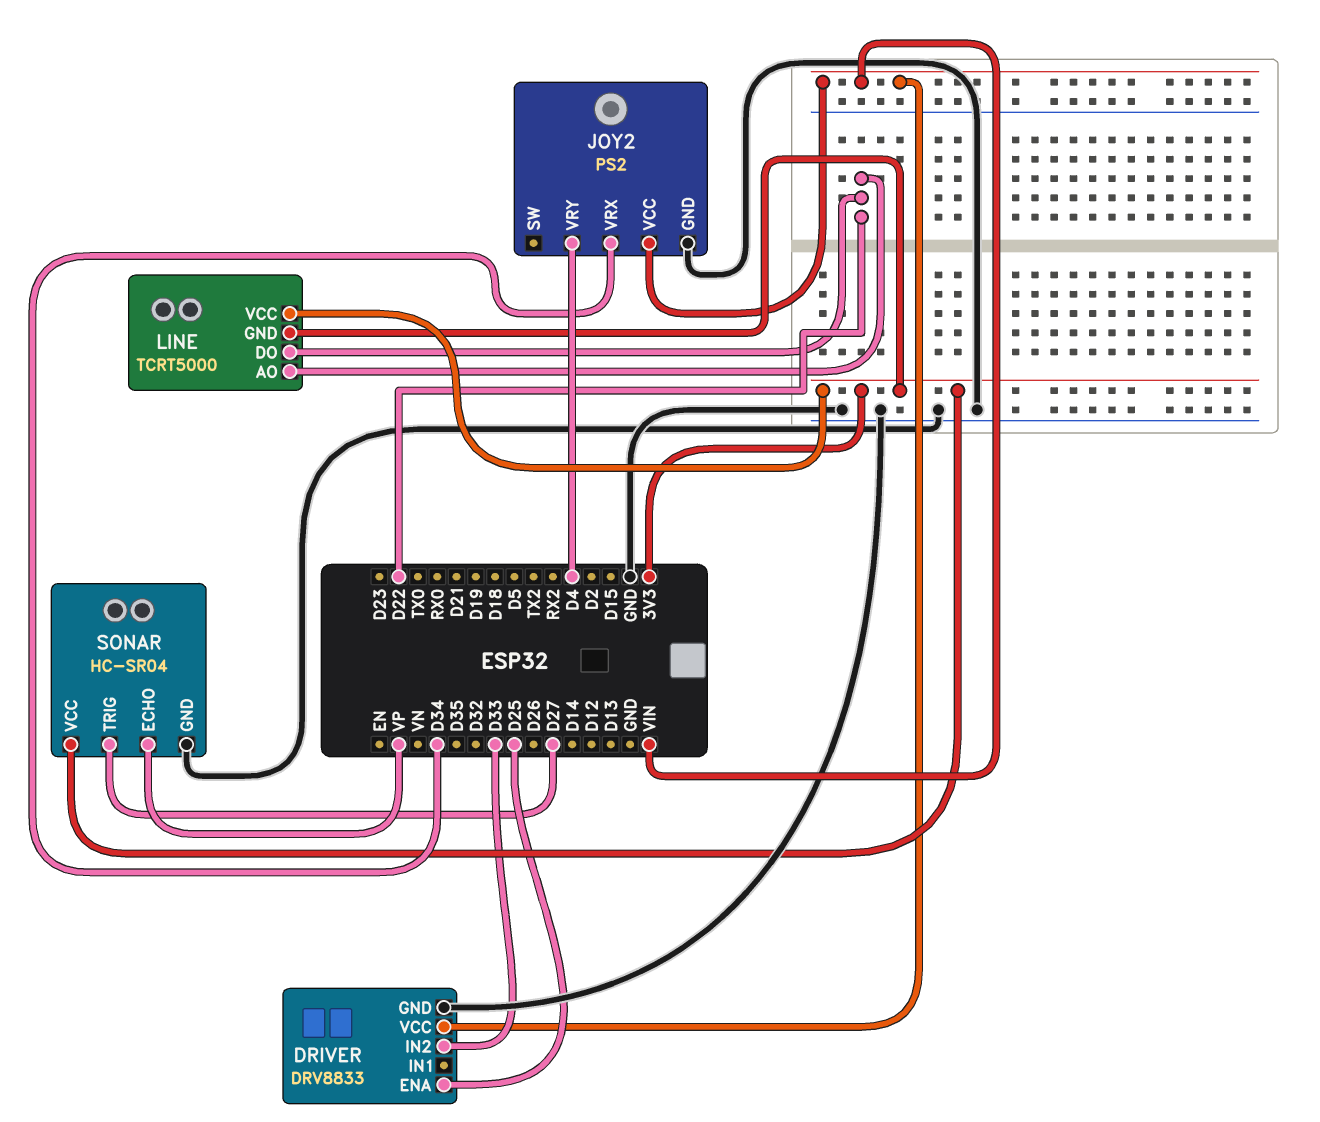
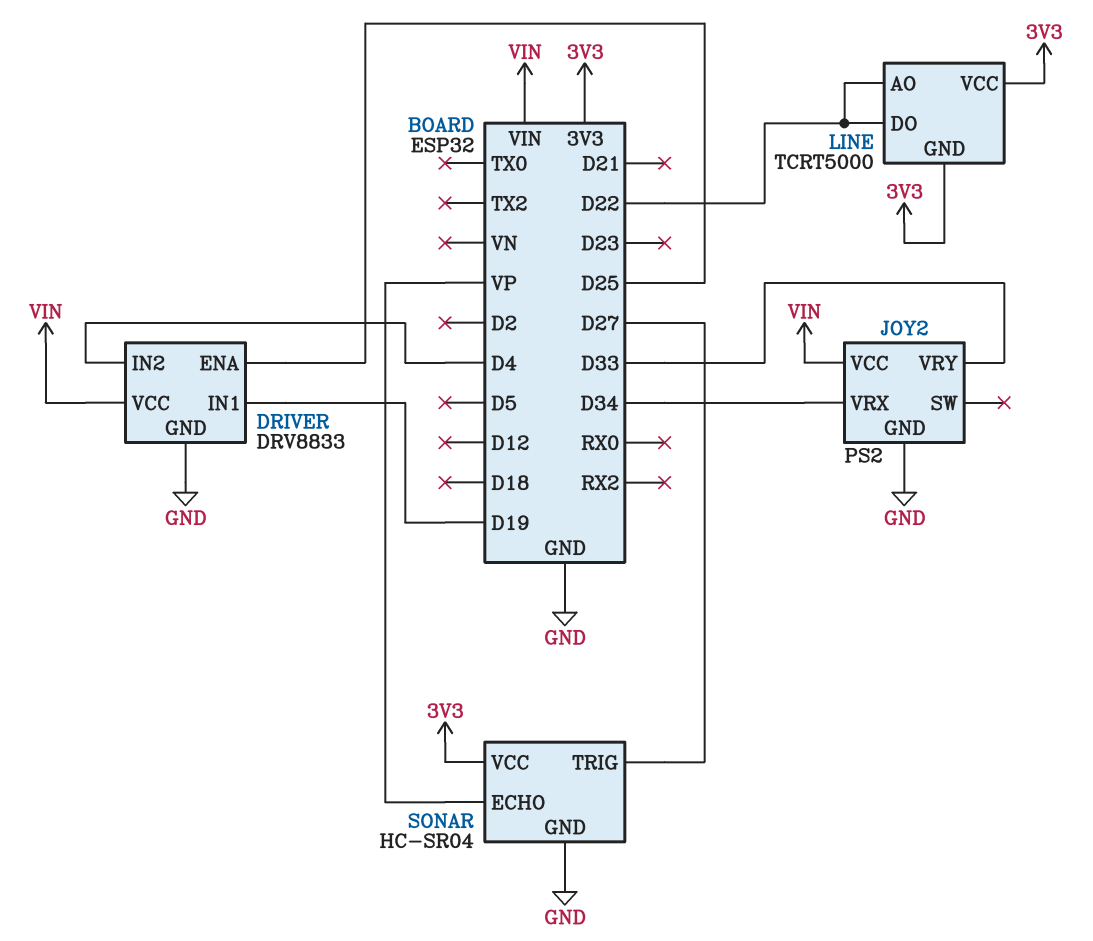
DRIVER pin IN1: none -> D19
DRIVER pin IN2: D33 -> D4
JOY2 pin VRY: D4 -> D33

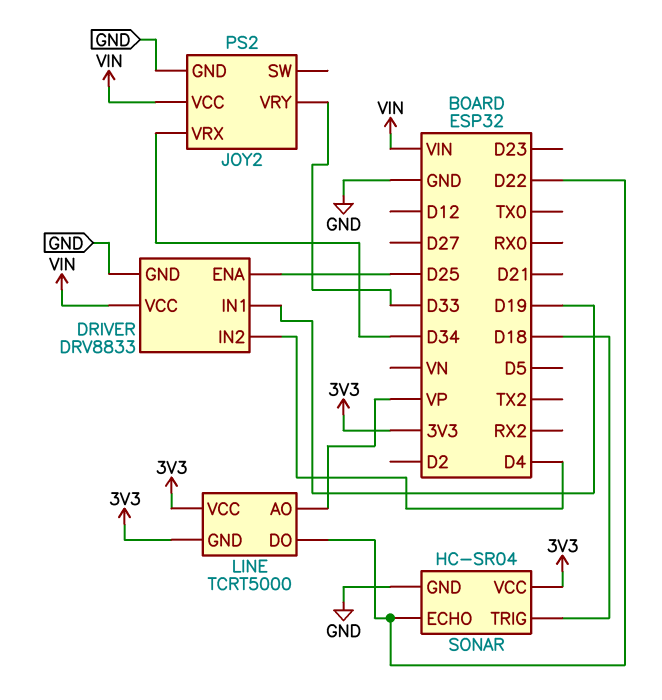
LINE pin AO: D22 -> VP
SONAR pin ECHO: VP -> D22
SONAR pin TRIG: D27 -> D18

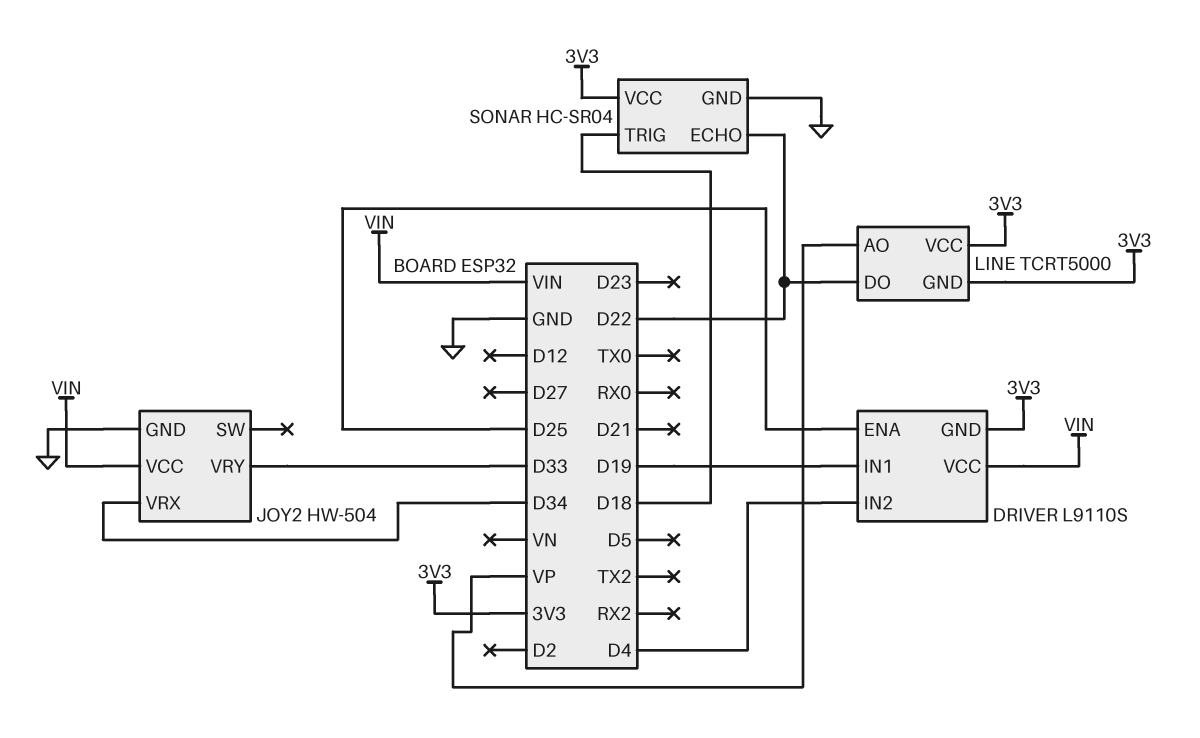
DRIVER: DRV8833 -> L9110S
DRIVER pin GND: GND -> 3V3
JOY2: PS2 -> HW-504

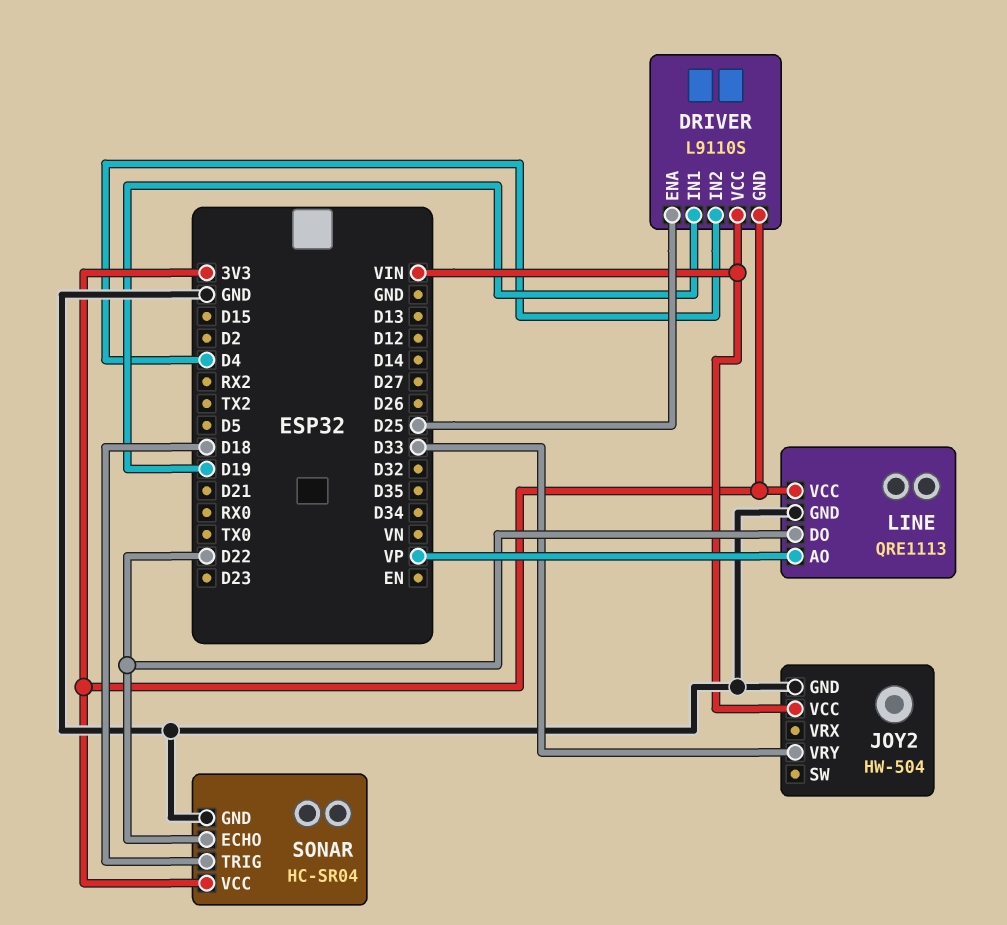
JOY2 pin VRX: D34 -> none
LINE: TCRT5000 -> QRE1113
LINE pin GND: 3V3 -> GND

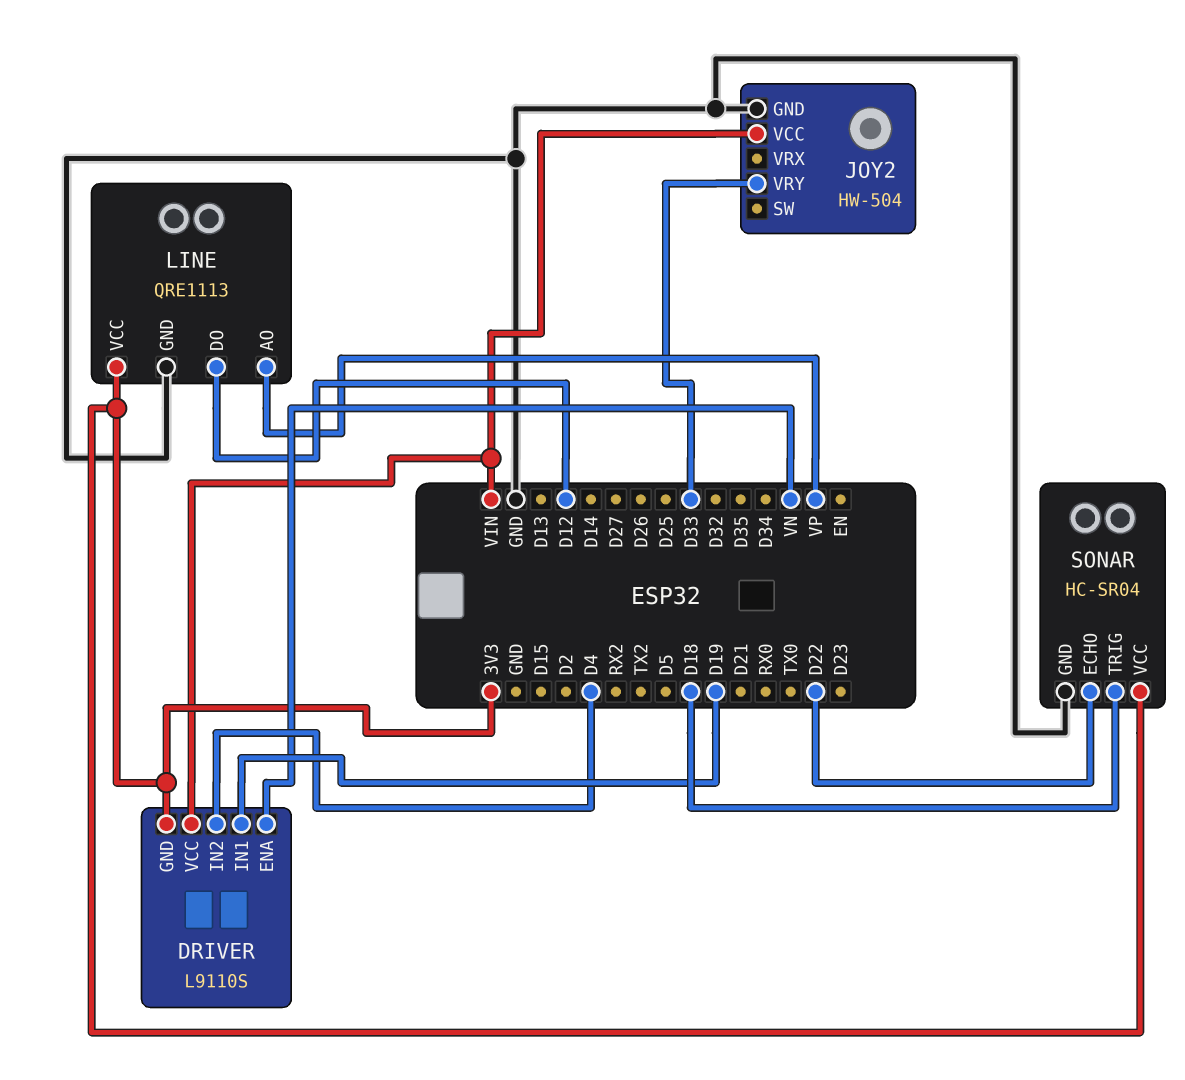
DRIVER pin ENA: D25 -> VN
LINE pin DO: D22 -> D12

